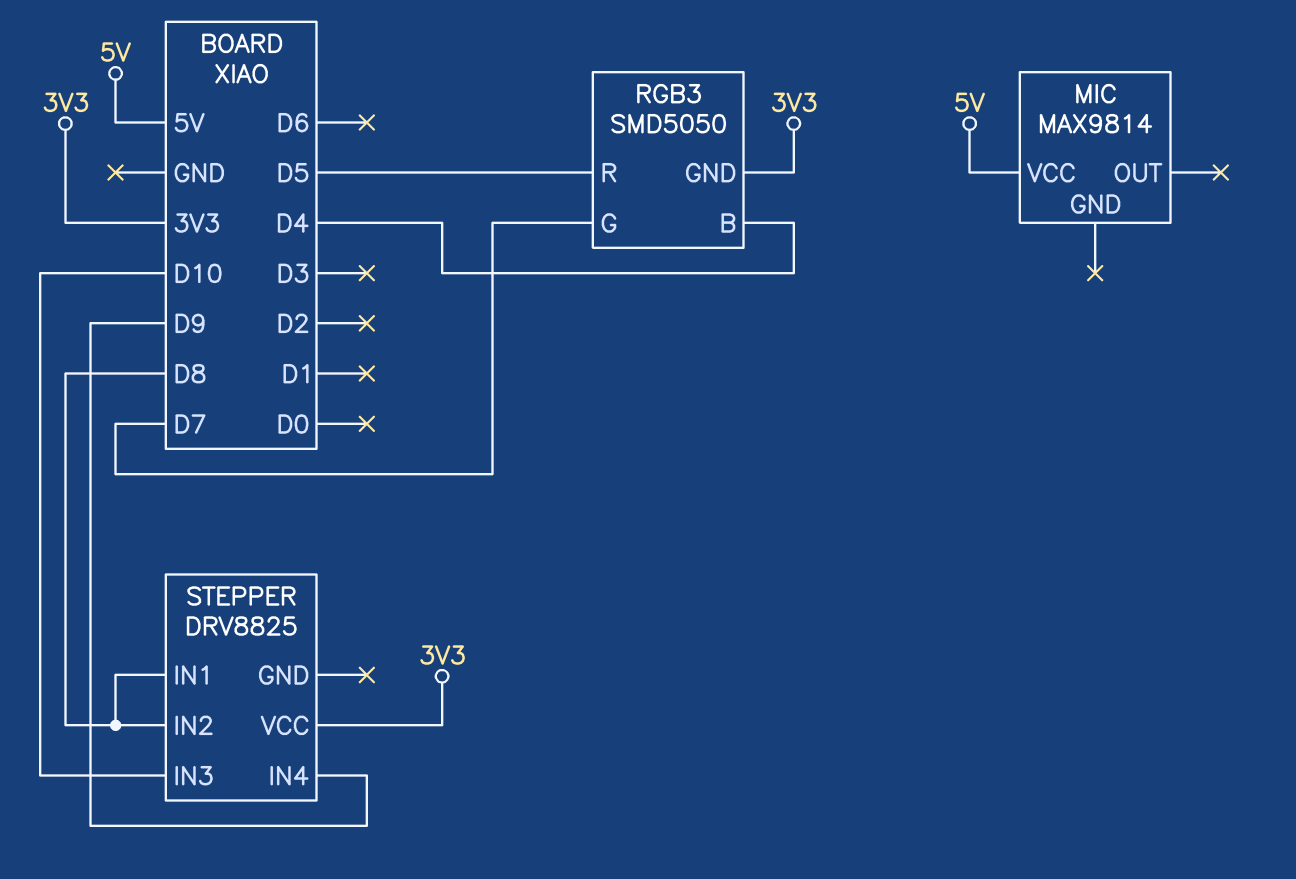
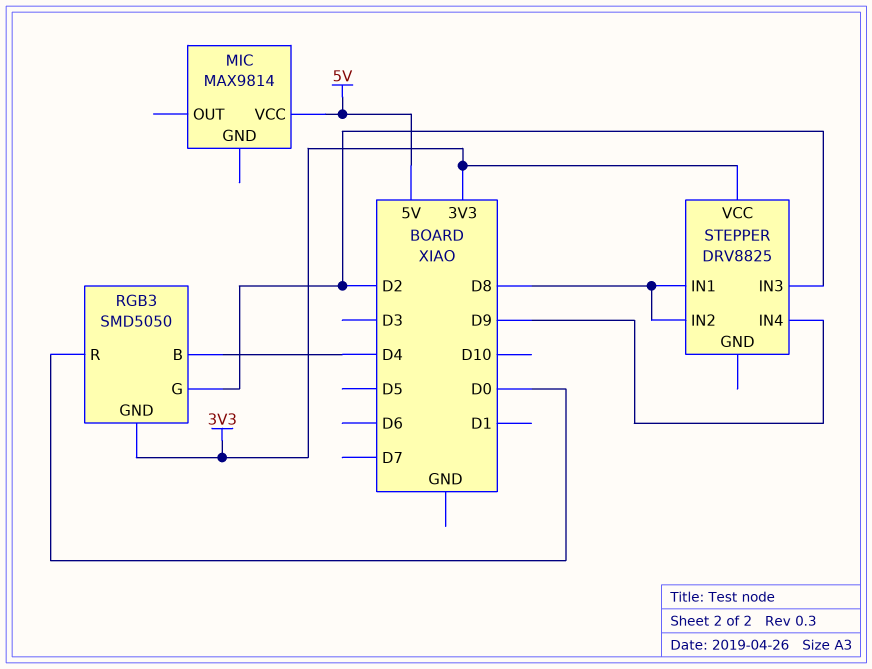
RGB3 pin G: D7 -> D2
RGB3 pin R: D5 -> D0
STEPPER pin IN3: D10 -> D2

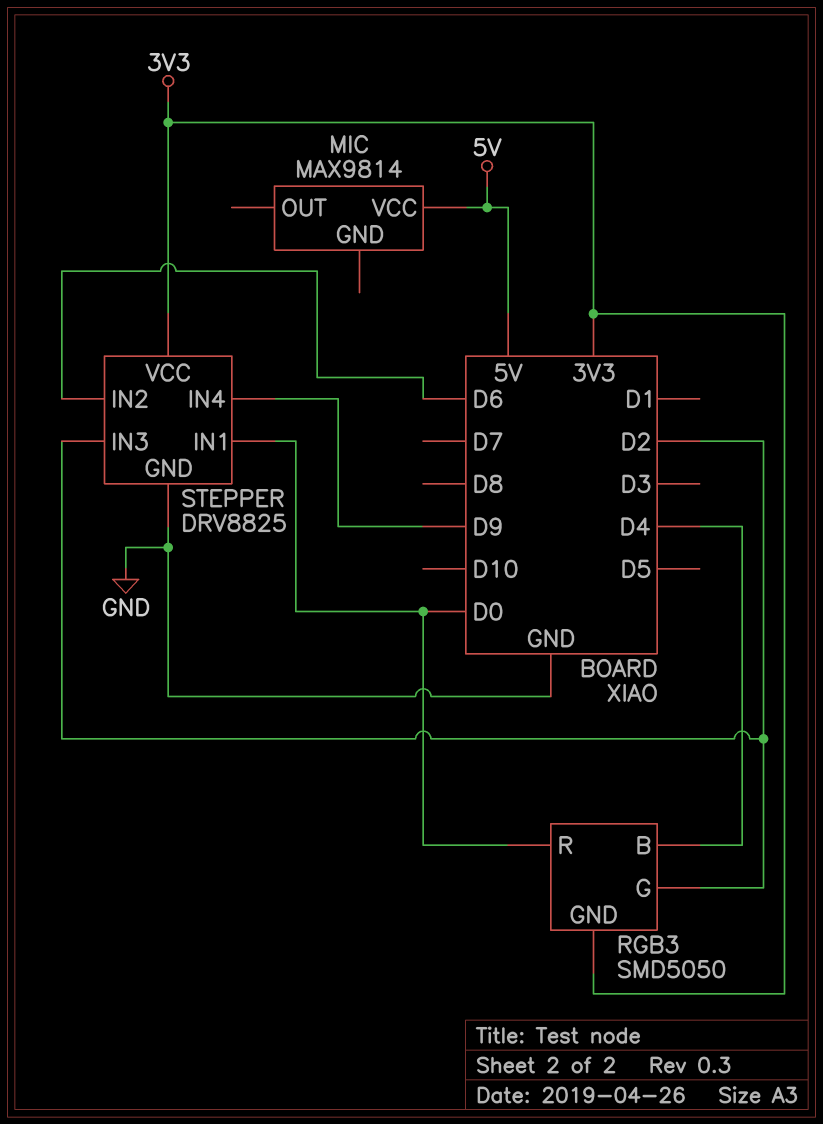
STEPPER pin GND: none -> GND
STEPPER pin IN1: D8 -> D0
STEPPER pin IN2: D8 -> D6

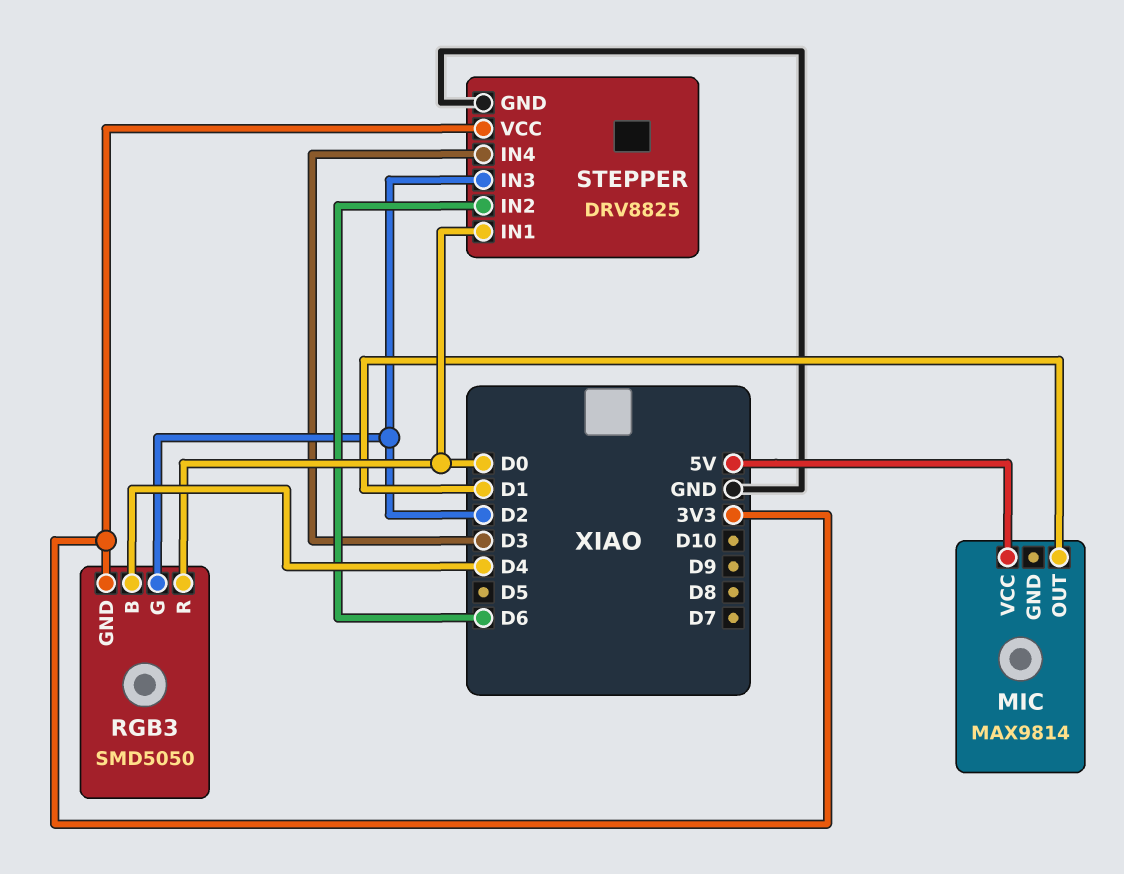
MIC pin OUT: none -> D1
STEPPER pin IN4: D9 -> D3

